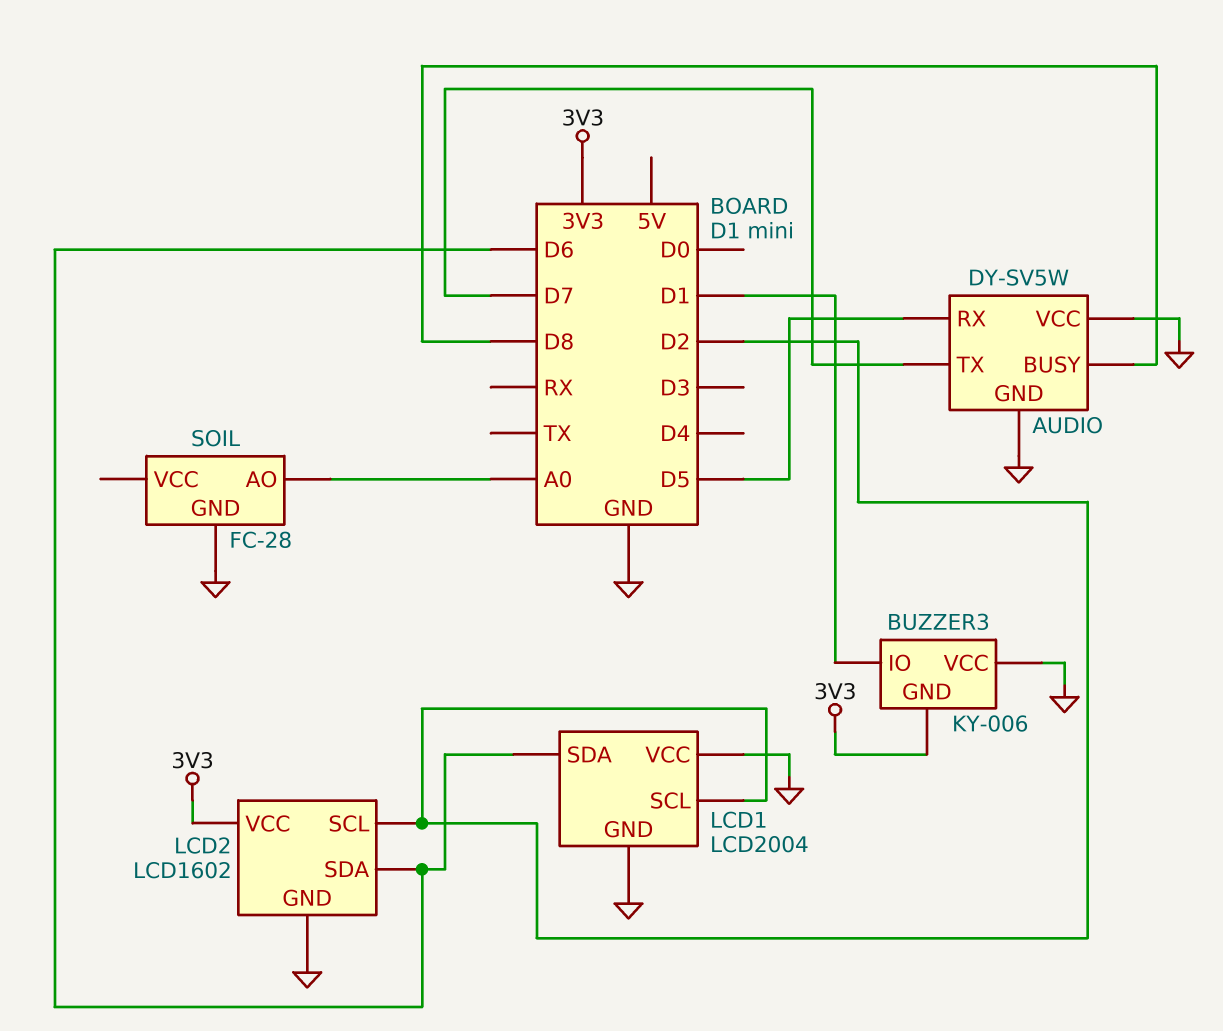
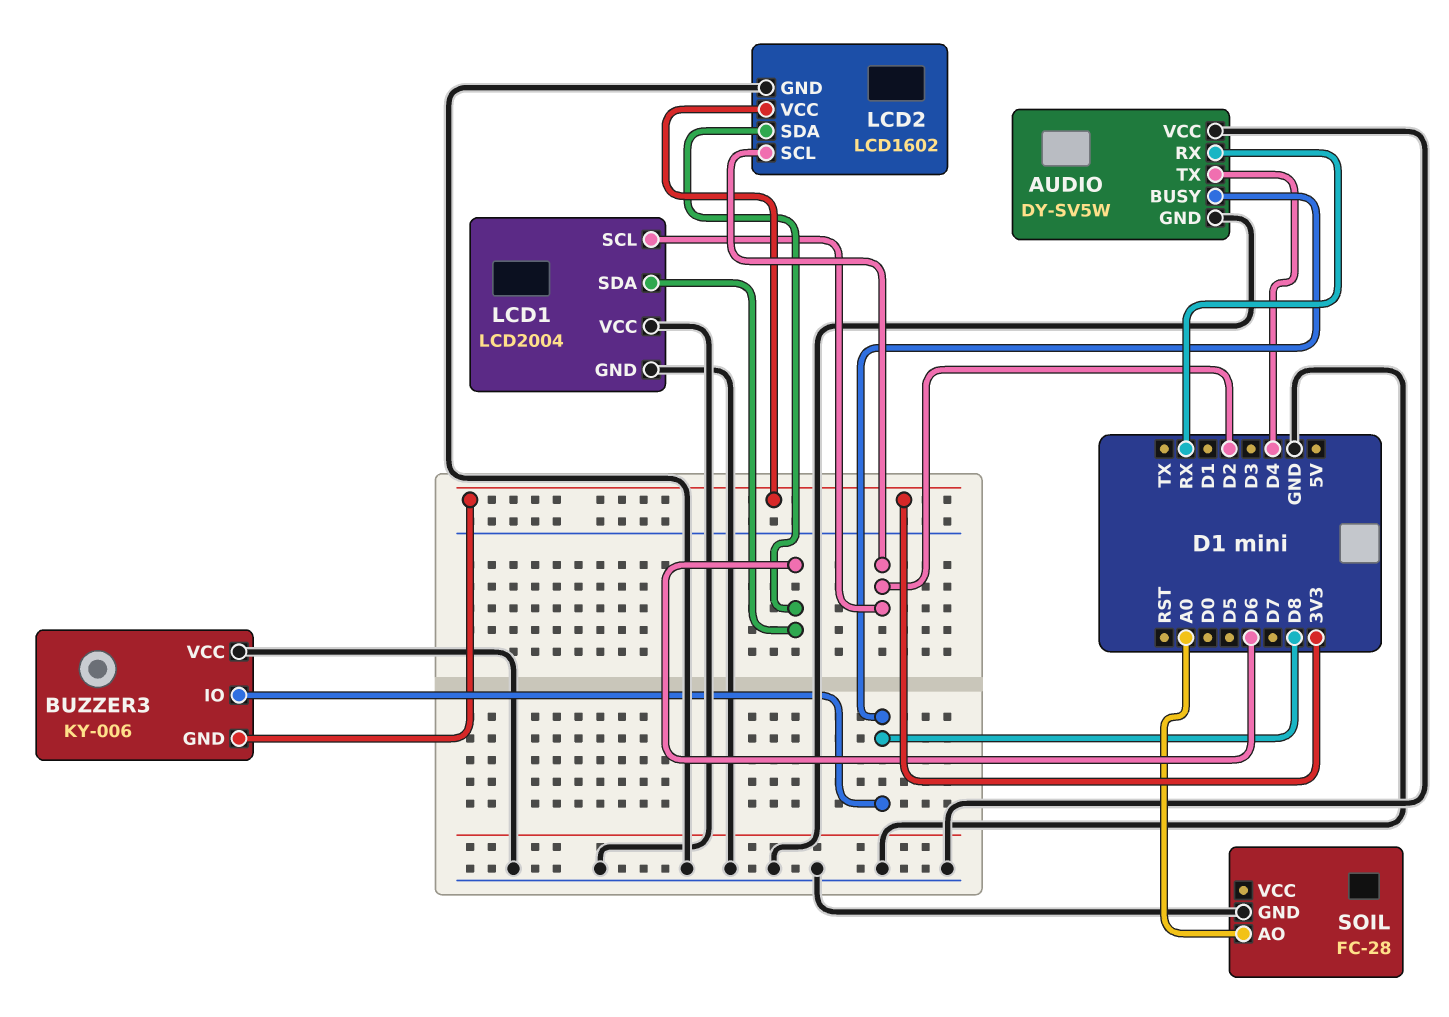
AUDIO pin RX: D5 -> RX
AUDIO pin TX: D7 -> D4
BUZZER3 pin IO: D1 -> D8

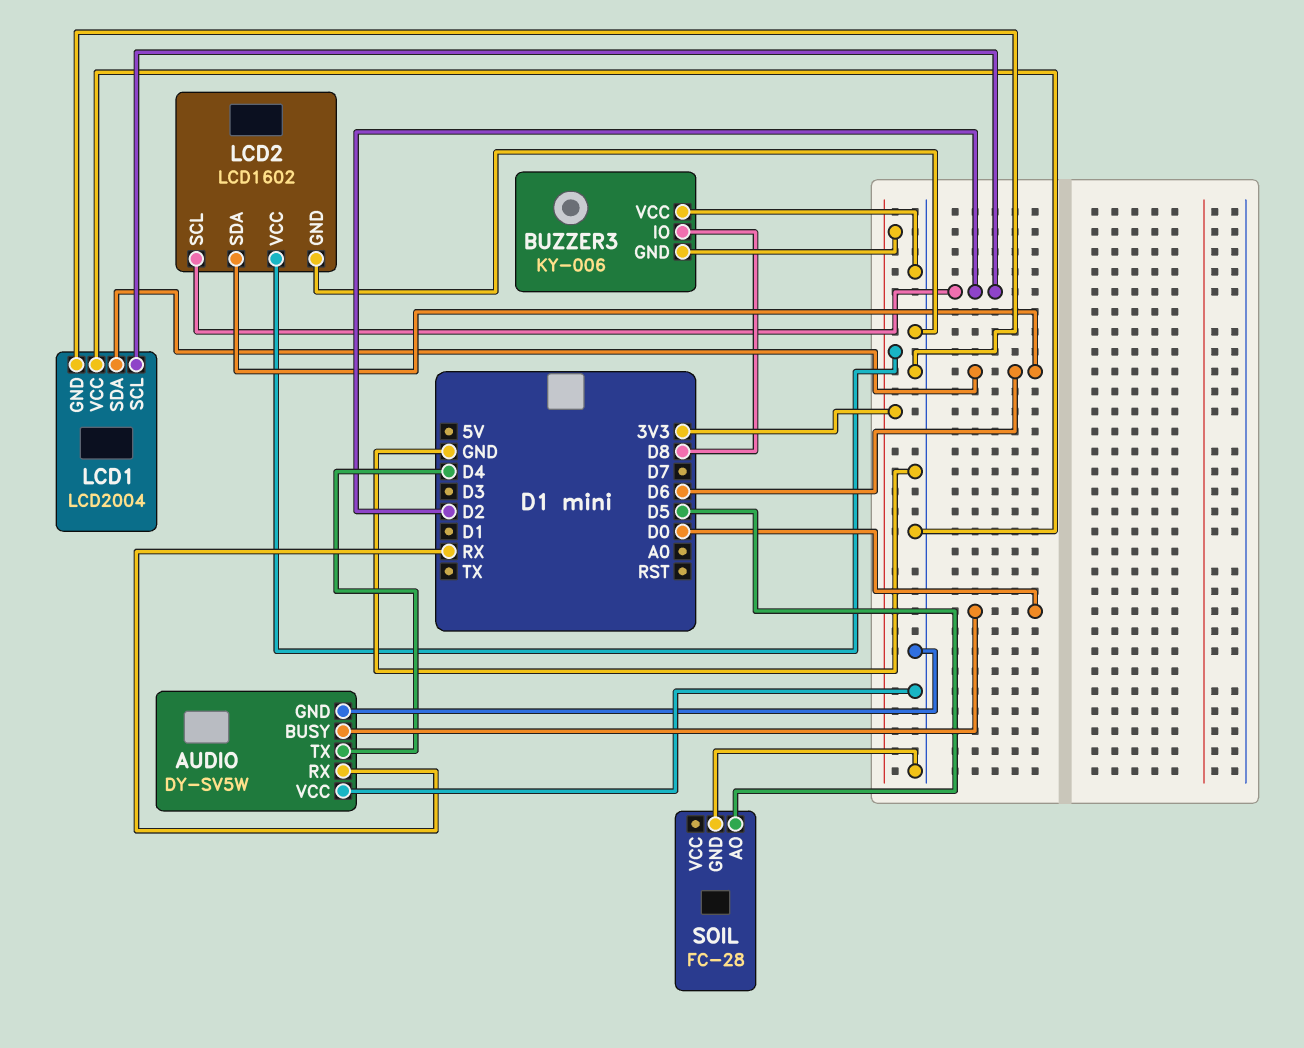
AUDIO pin BUSY: D8 -> D0
SOIL pin AO: A0 -> D5

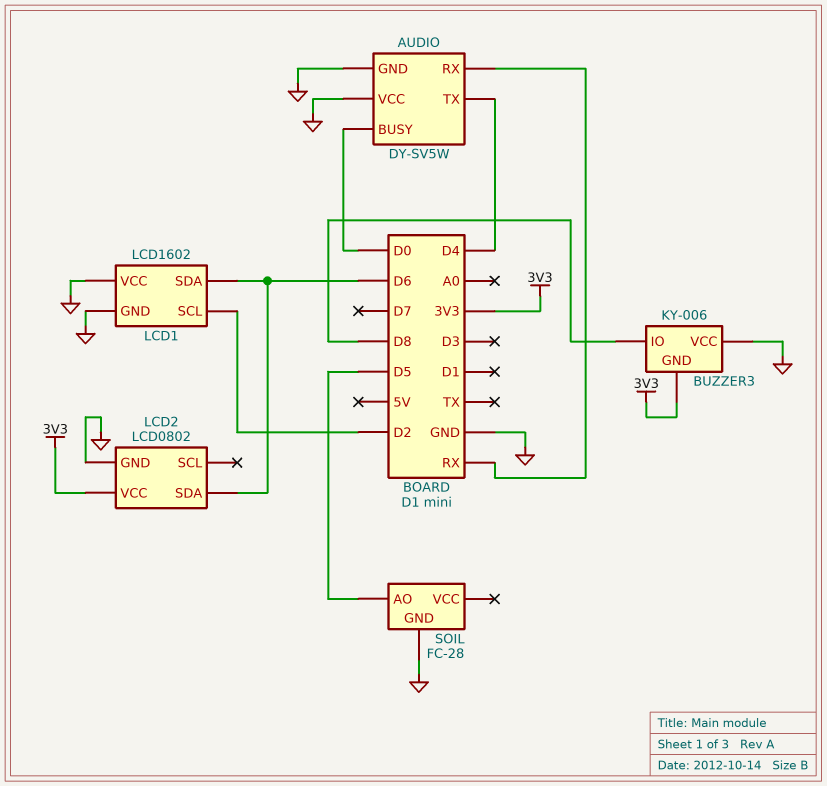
LCD1: LCD2004 -> LCD1602
LCD2: LCD1602 -> LCD0802
LCD2 pin SCL: D2 -> none

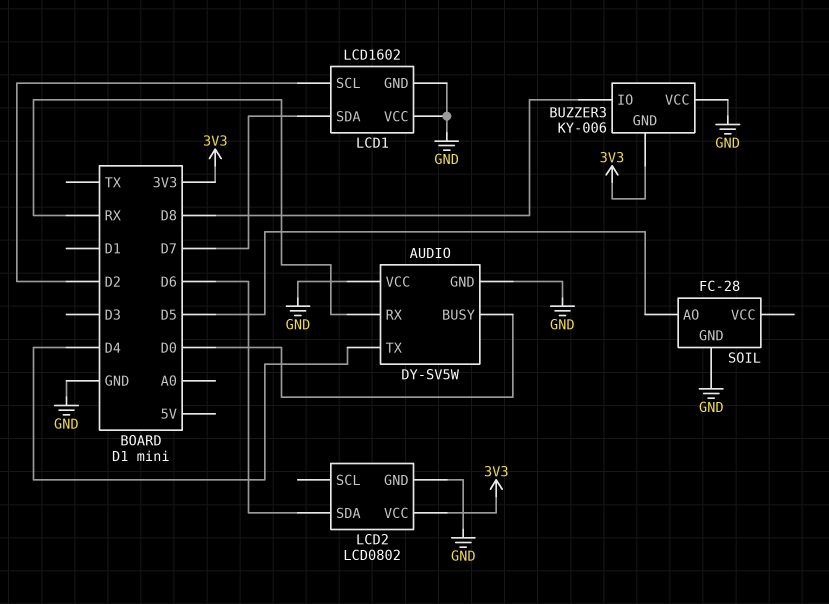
LCD1 pin SDA: D6 -> D7

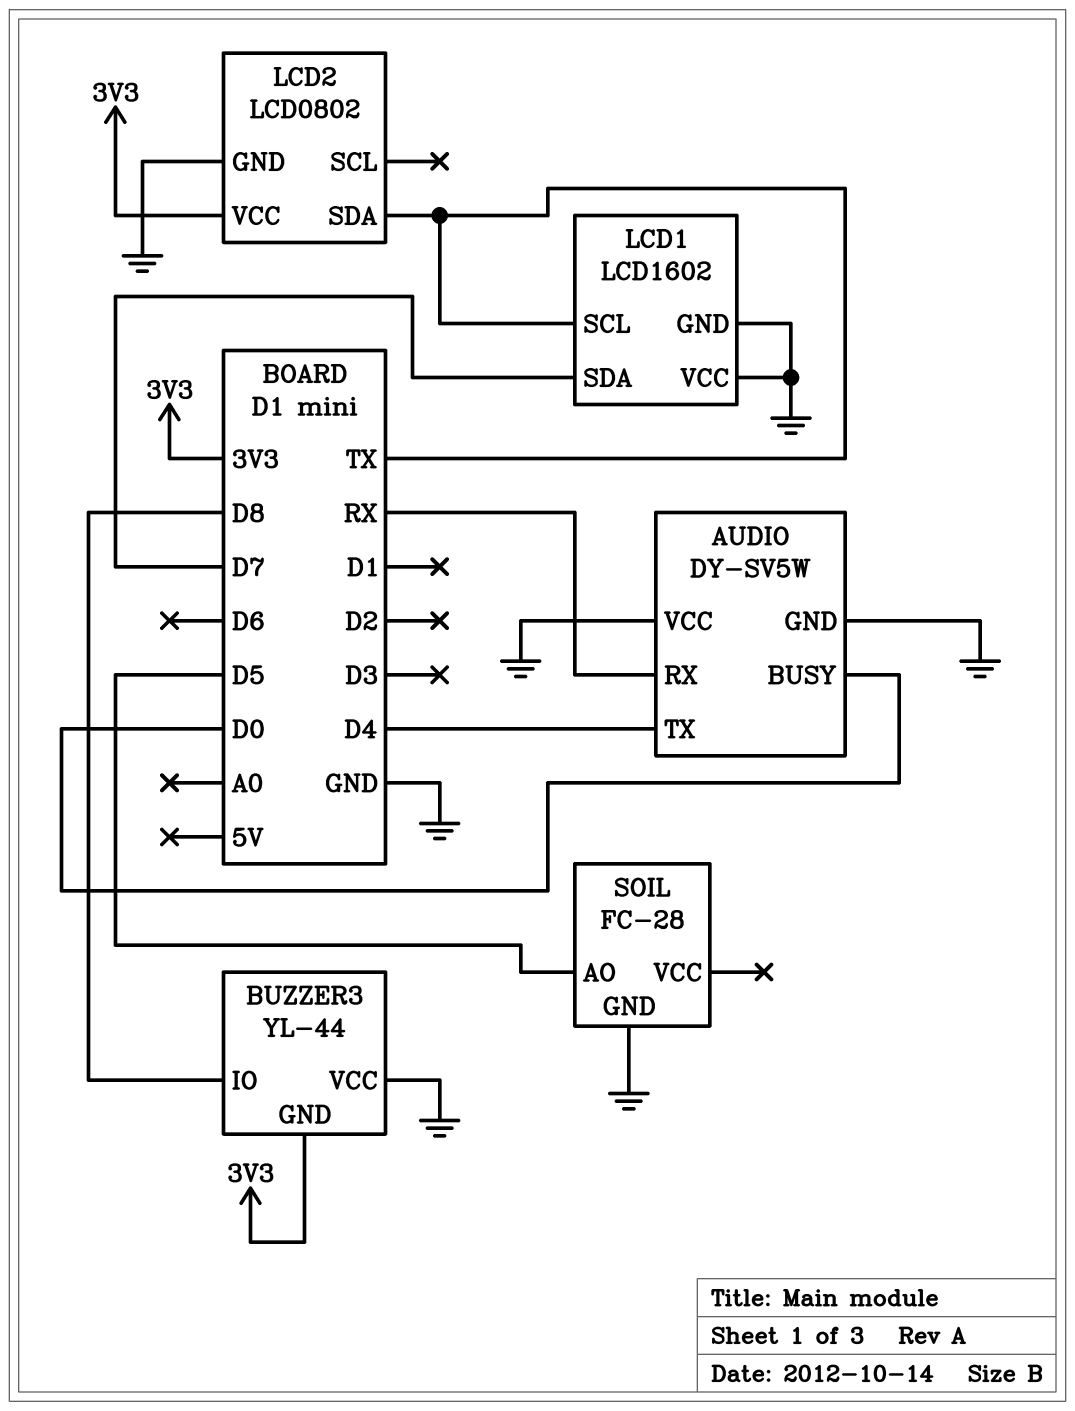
BUZZER3: KY-006 -> YL-44
LCD1 pin SCL: D2 -> TX
LCD2 pin SDA: D6 -> TX

